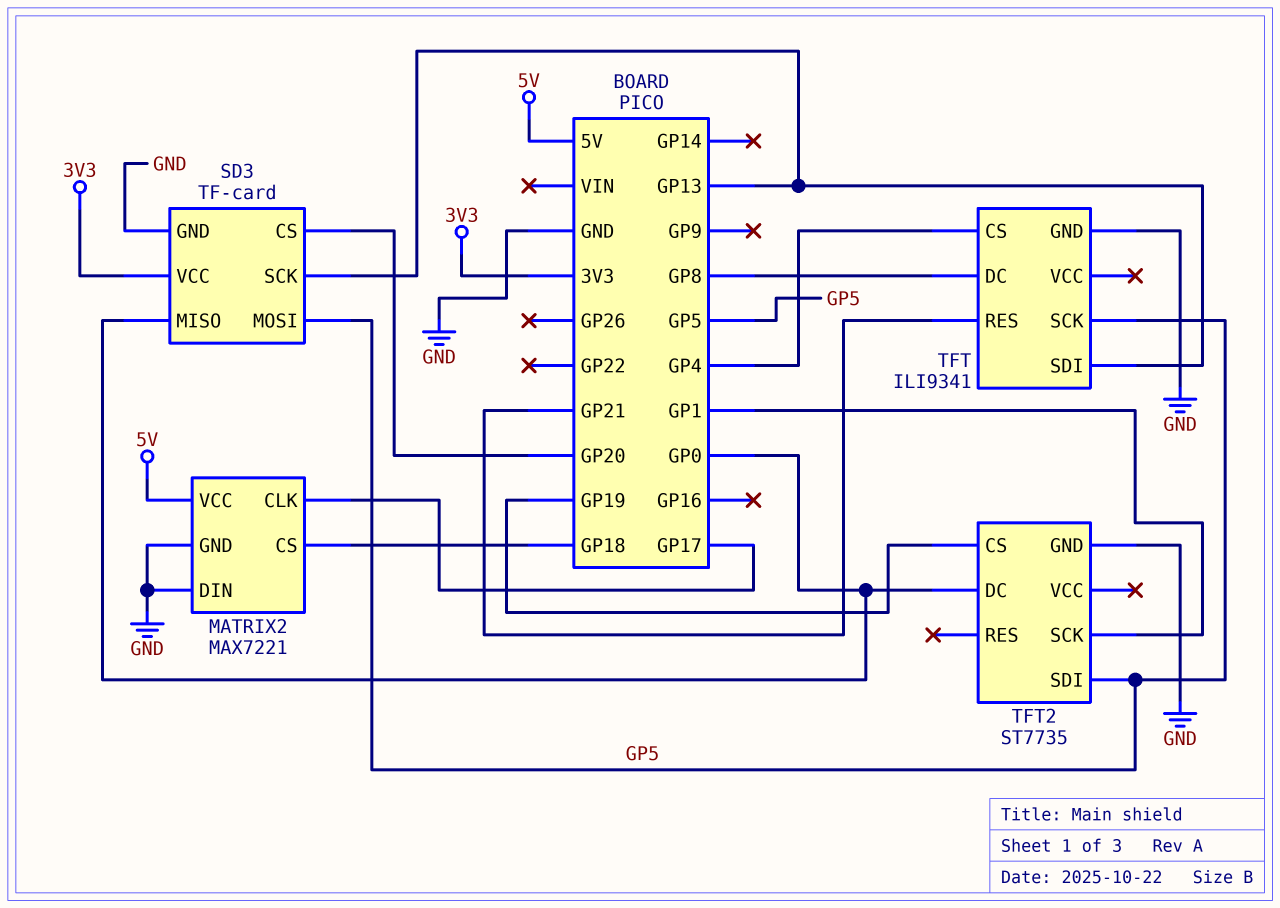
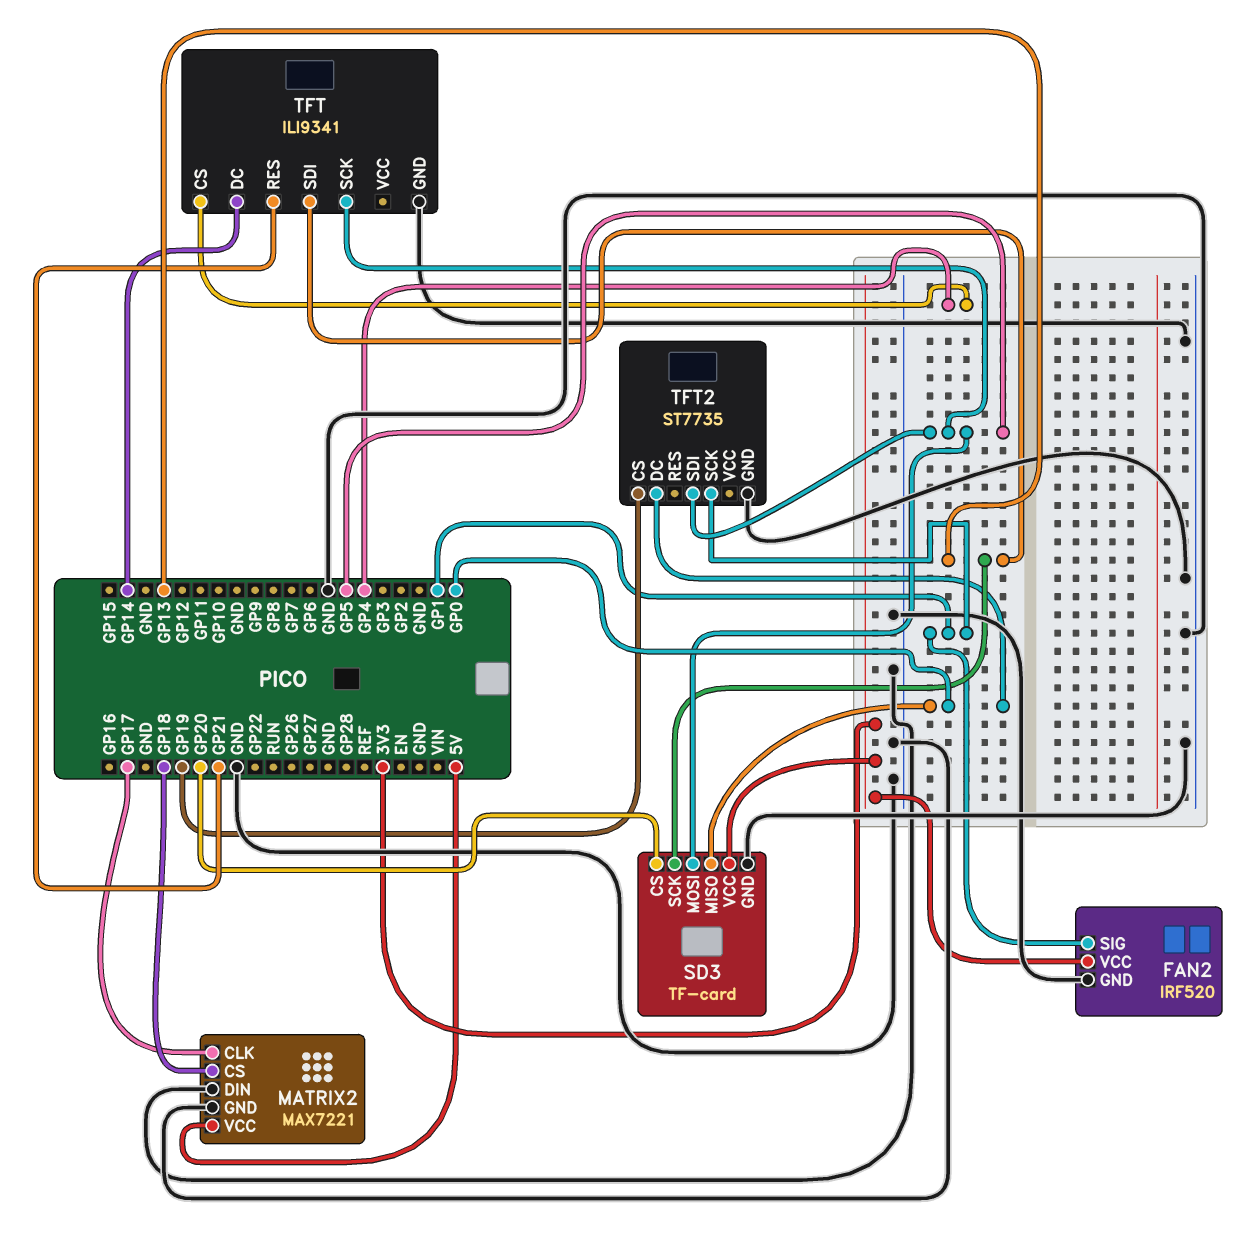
FAN2: none -> IRF520
FAN2 pin GND: none -> GND
FAN2 pin SIG: none -> GP1
FAN2 pin VCC: none -> 3V3
TFT pin DC: GP8 -> GP14

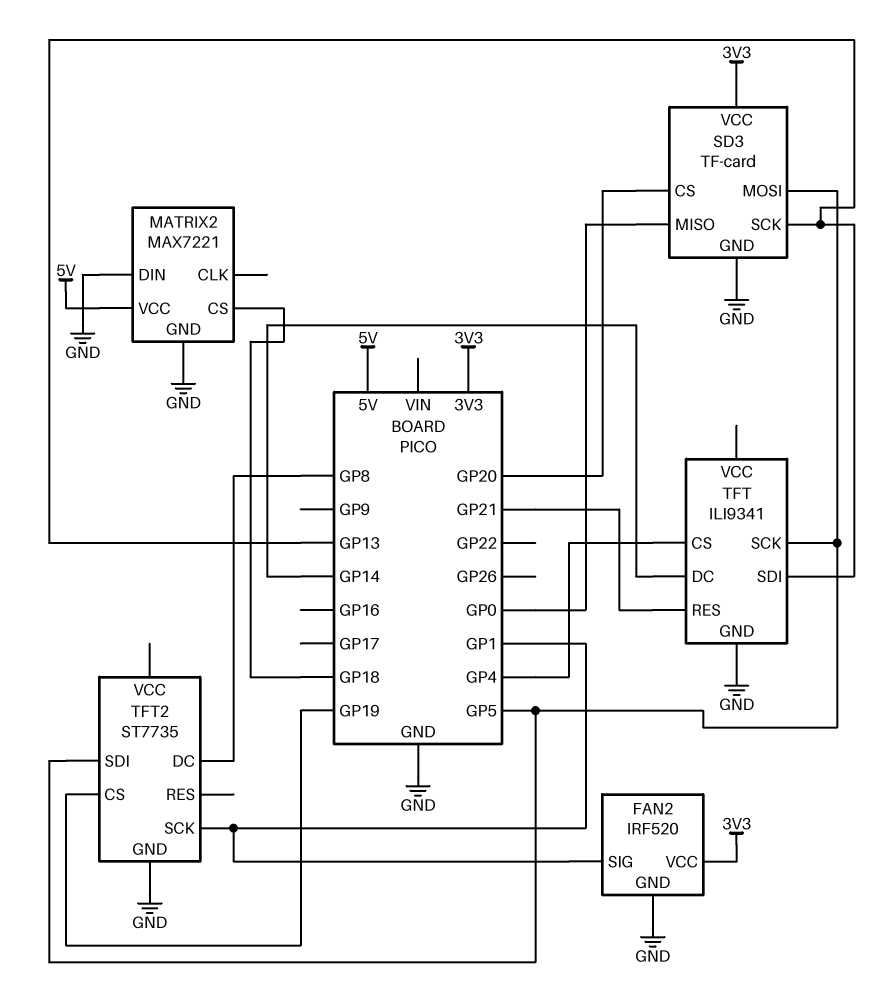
MATRIX2 pin CLK: GP17 -> none
TFT2 pin DC: GP0 -> GP8

